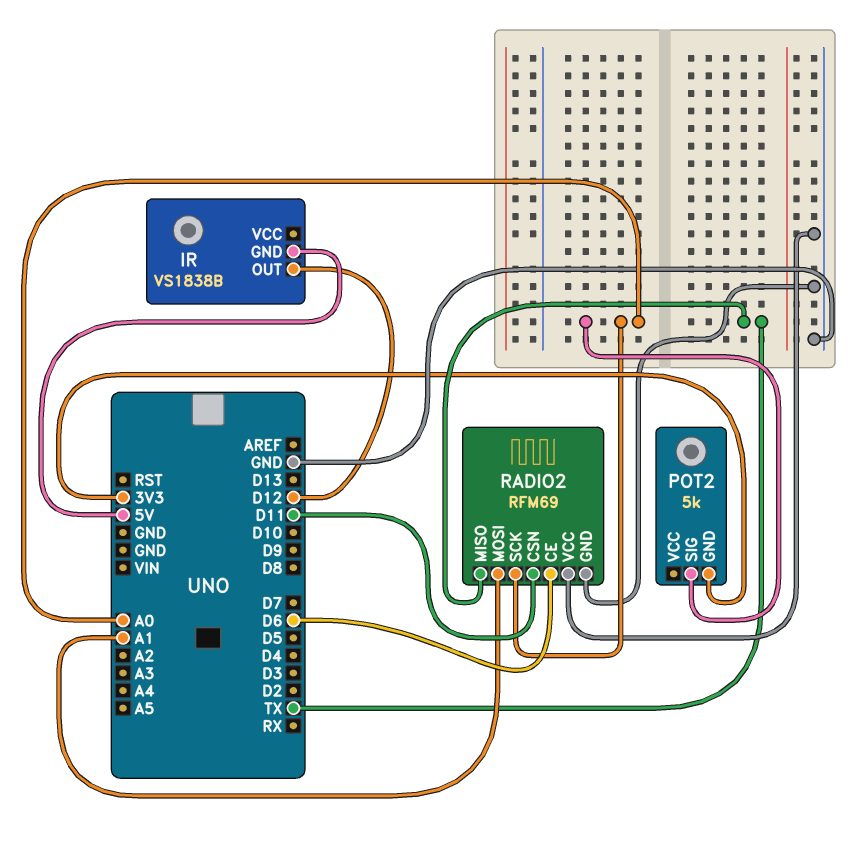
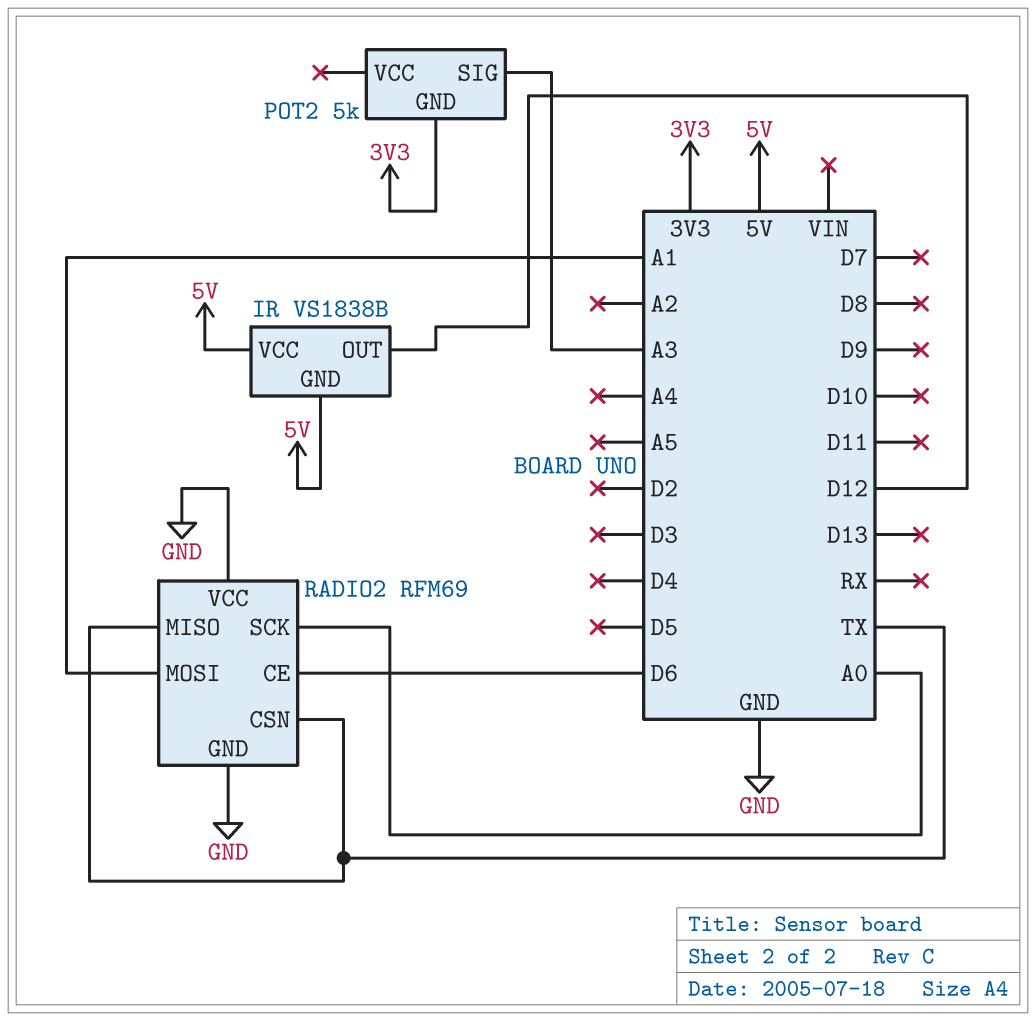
IR pin VCC: none -> 5V
POT2 pin SIG: A0 -> A3
RADIO2 pin CSN: D11 -> TX

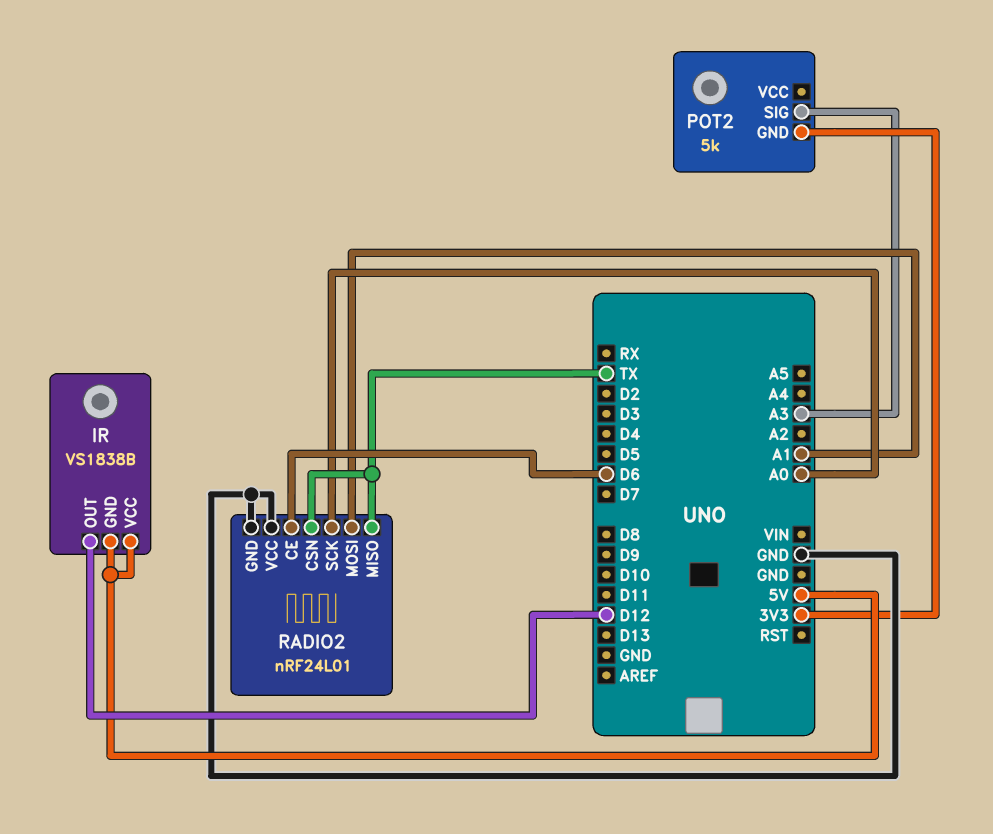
RADIO2: RFM69 -> nRF24L01

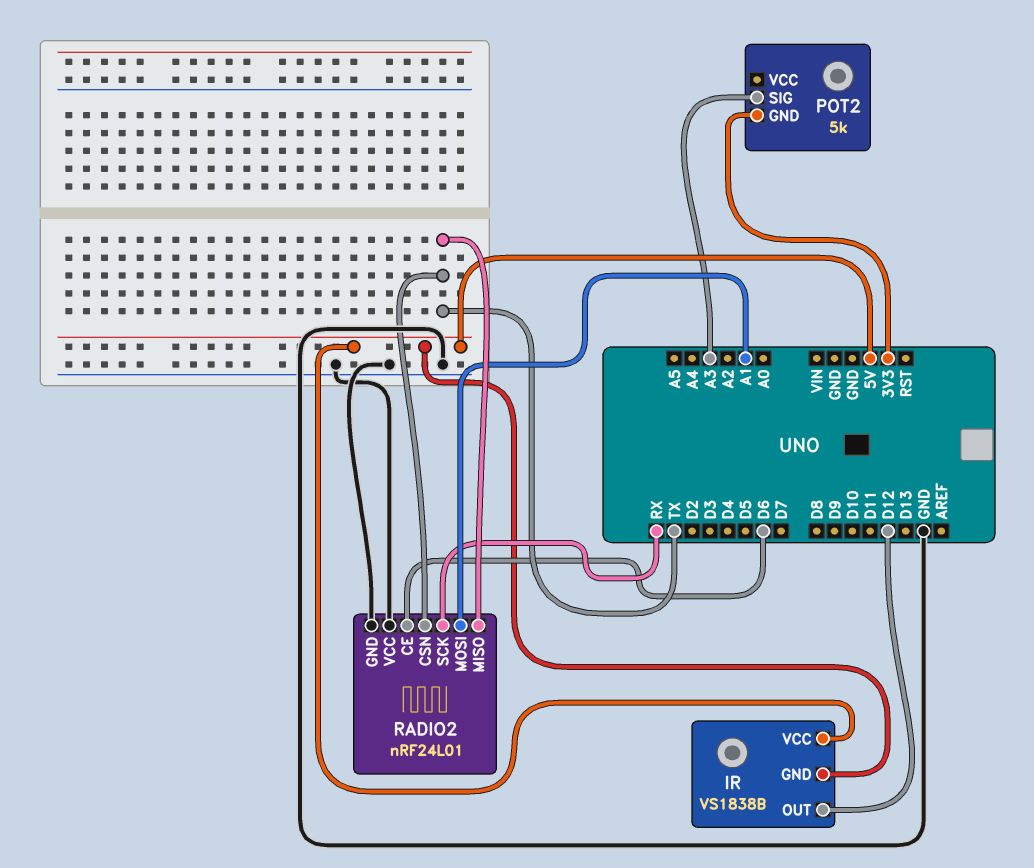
RADIO2 pin SCK: A0 -> RX

